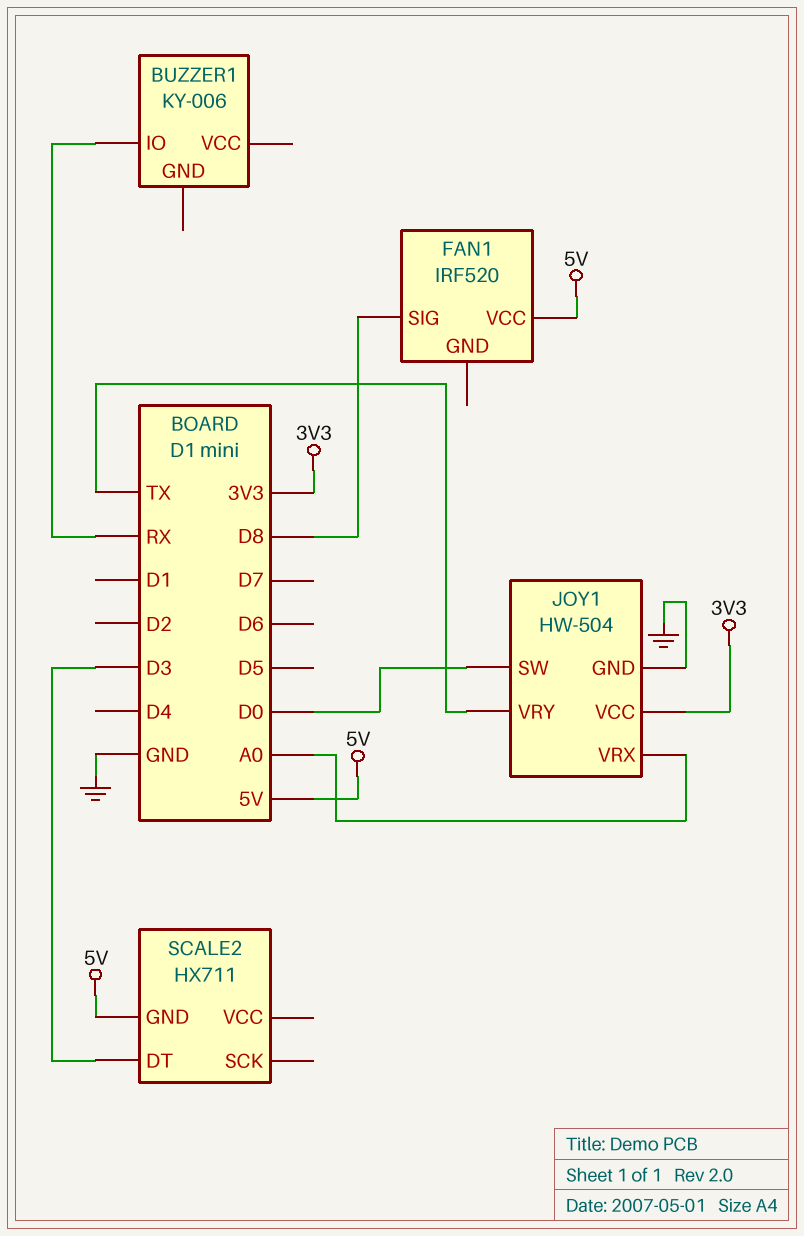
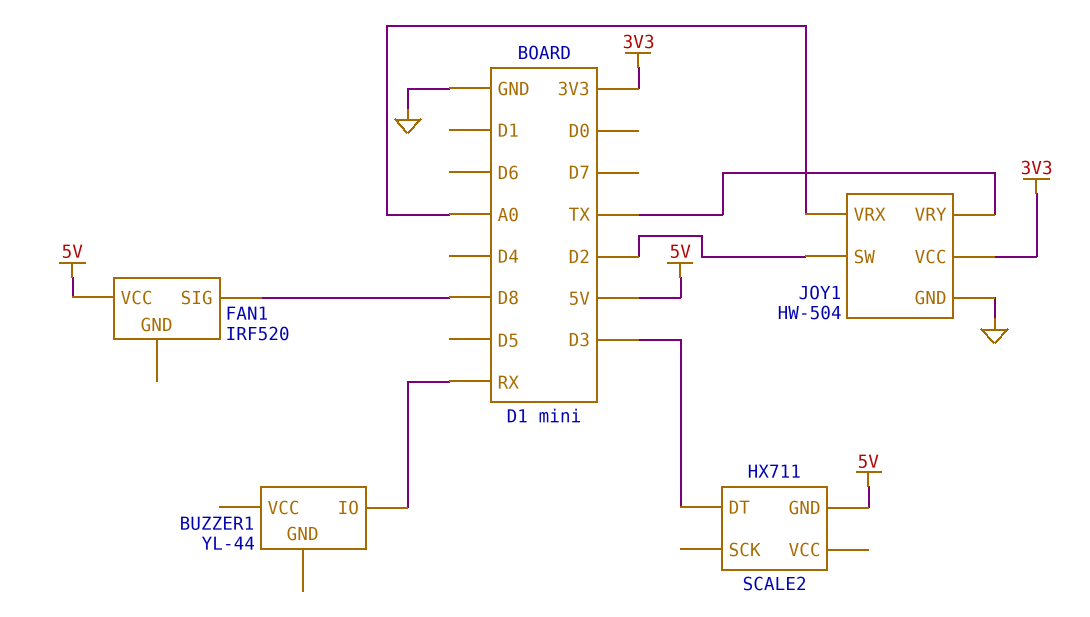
BUZZER1: KY-006 -> YL-44
JOY1 pin SW: D0 -> D2

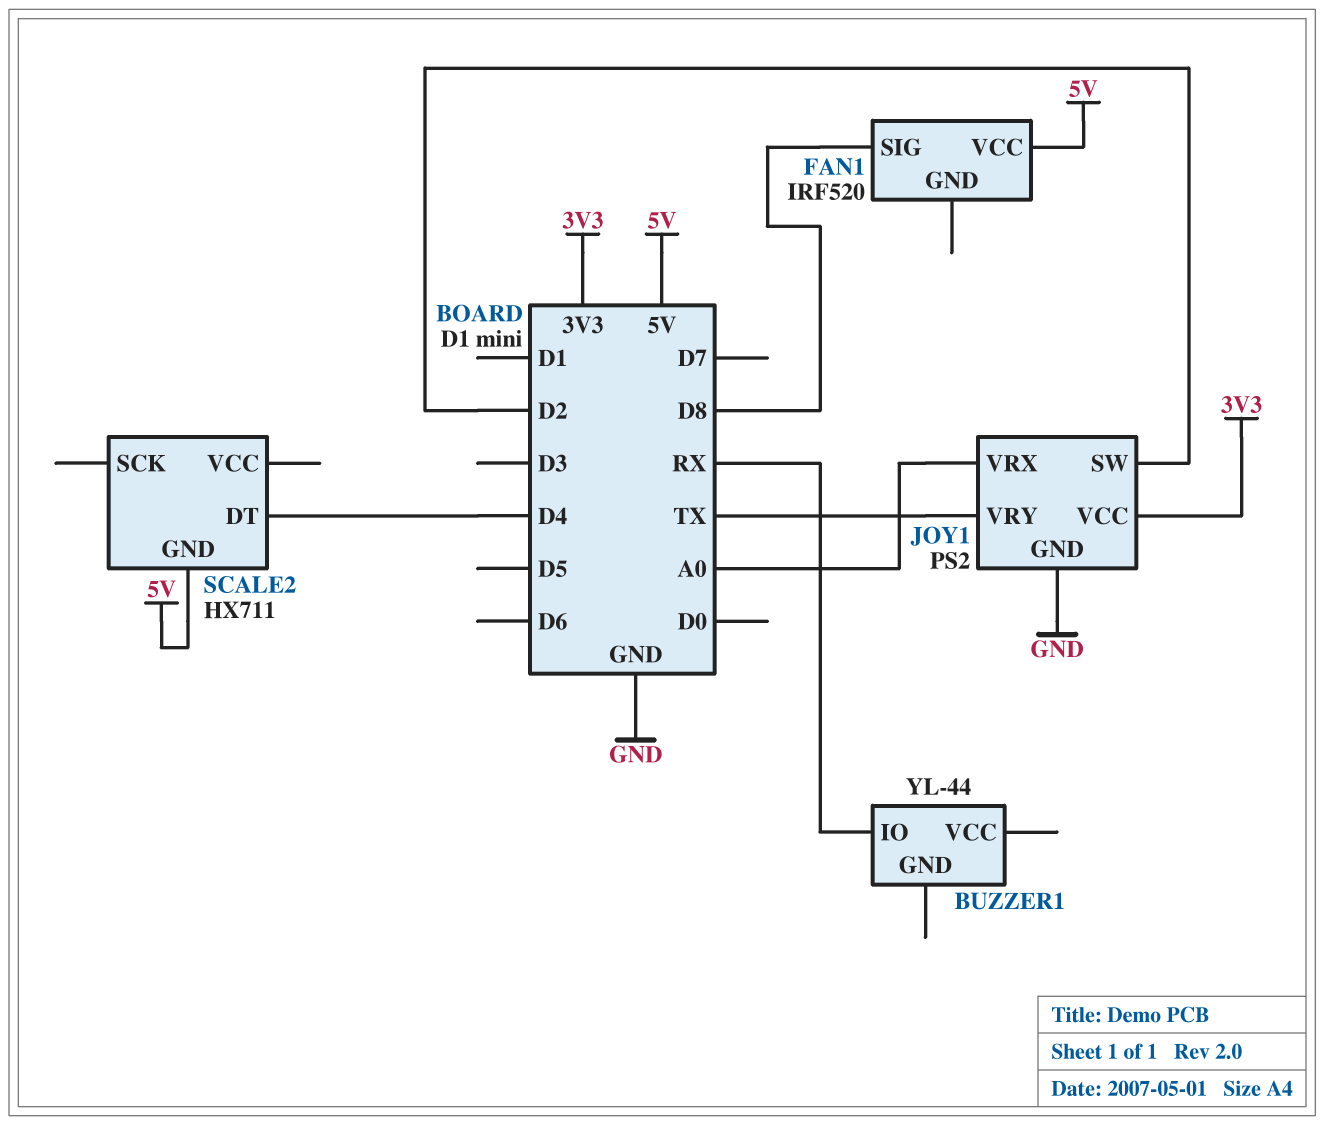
JOY1: HW-504 -> PS2
SCALE2 pin DT: D3 -> D4

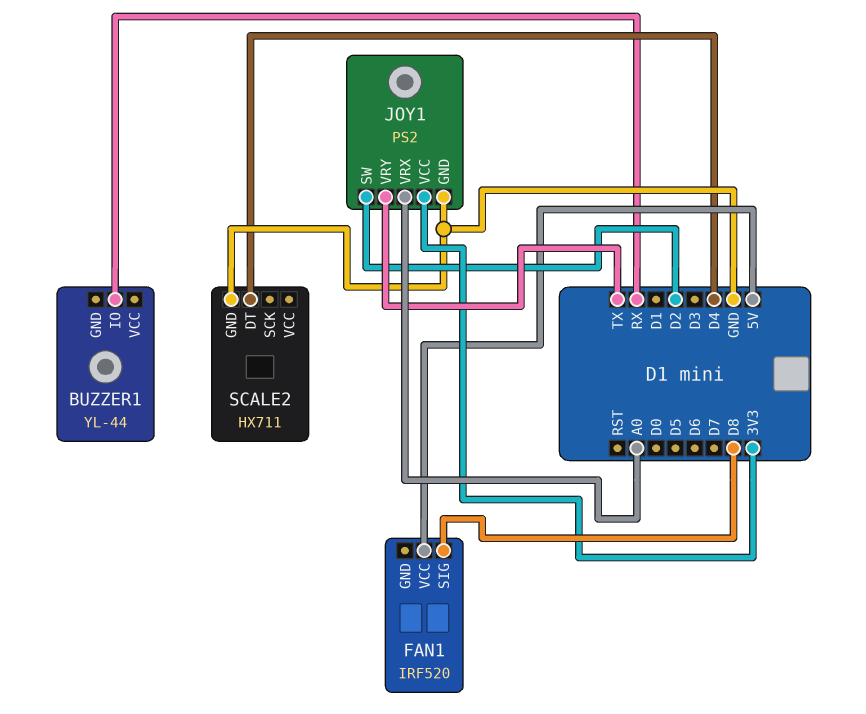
SCALE2 pin GND: 5V -> GND

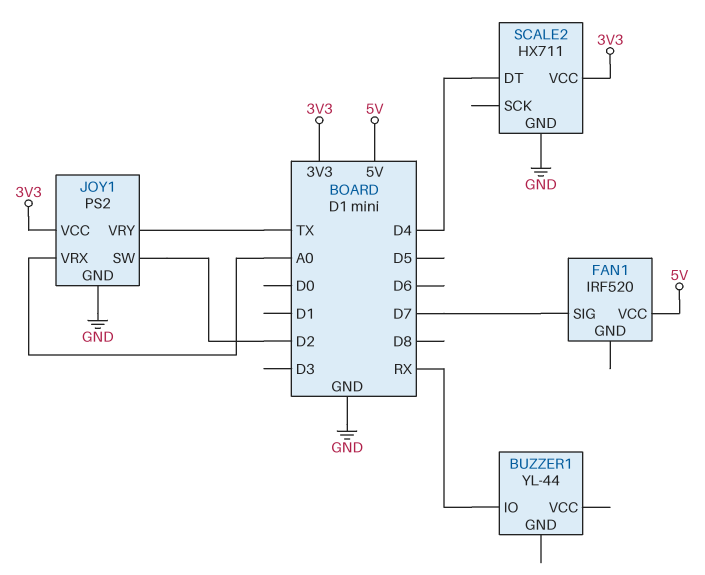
FAN1 pin SIG: D8 -> D7
SCALE2 pin VCC: none -> 3V3

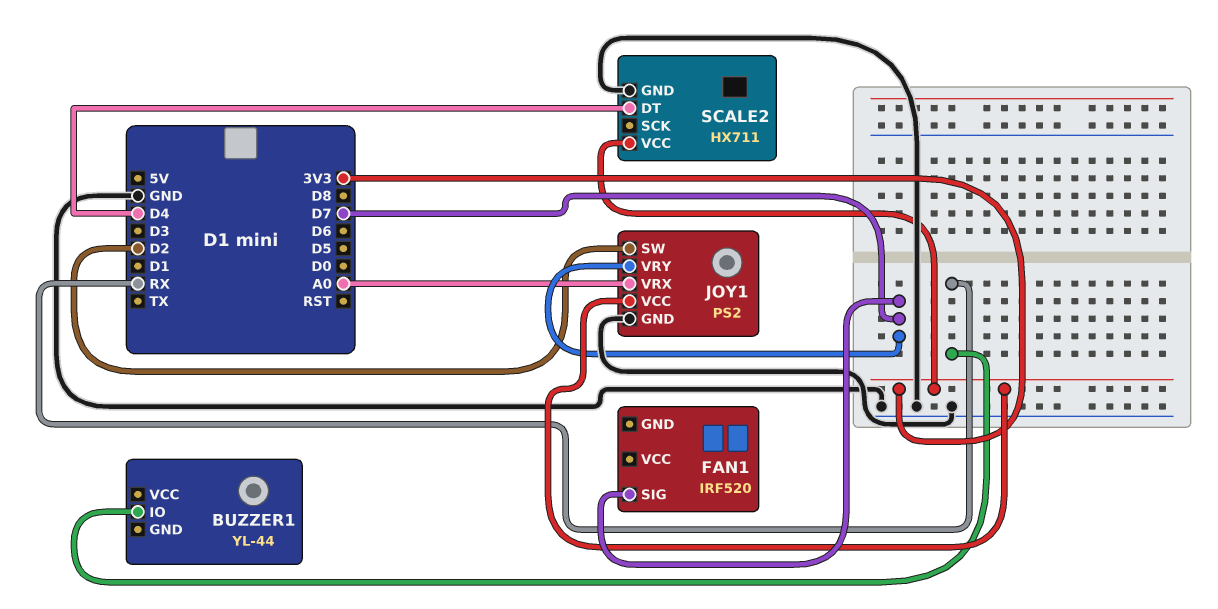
FAN1 pin VCC: 5V -> none
JOY1 pin VRY: TX -> D7

